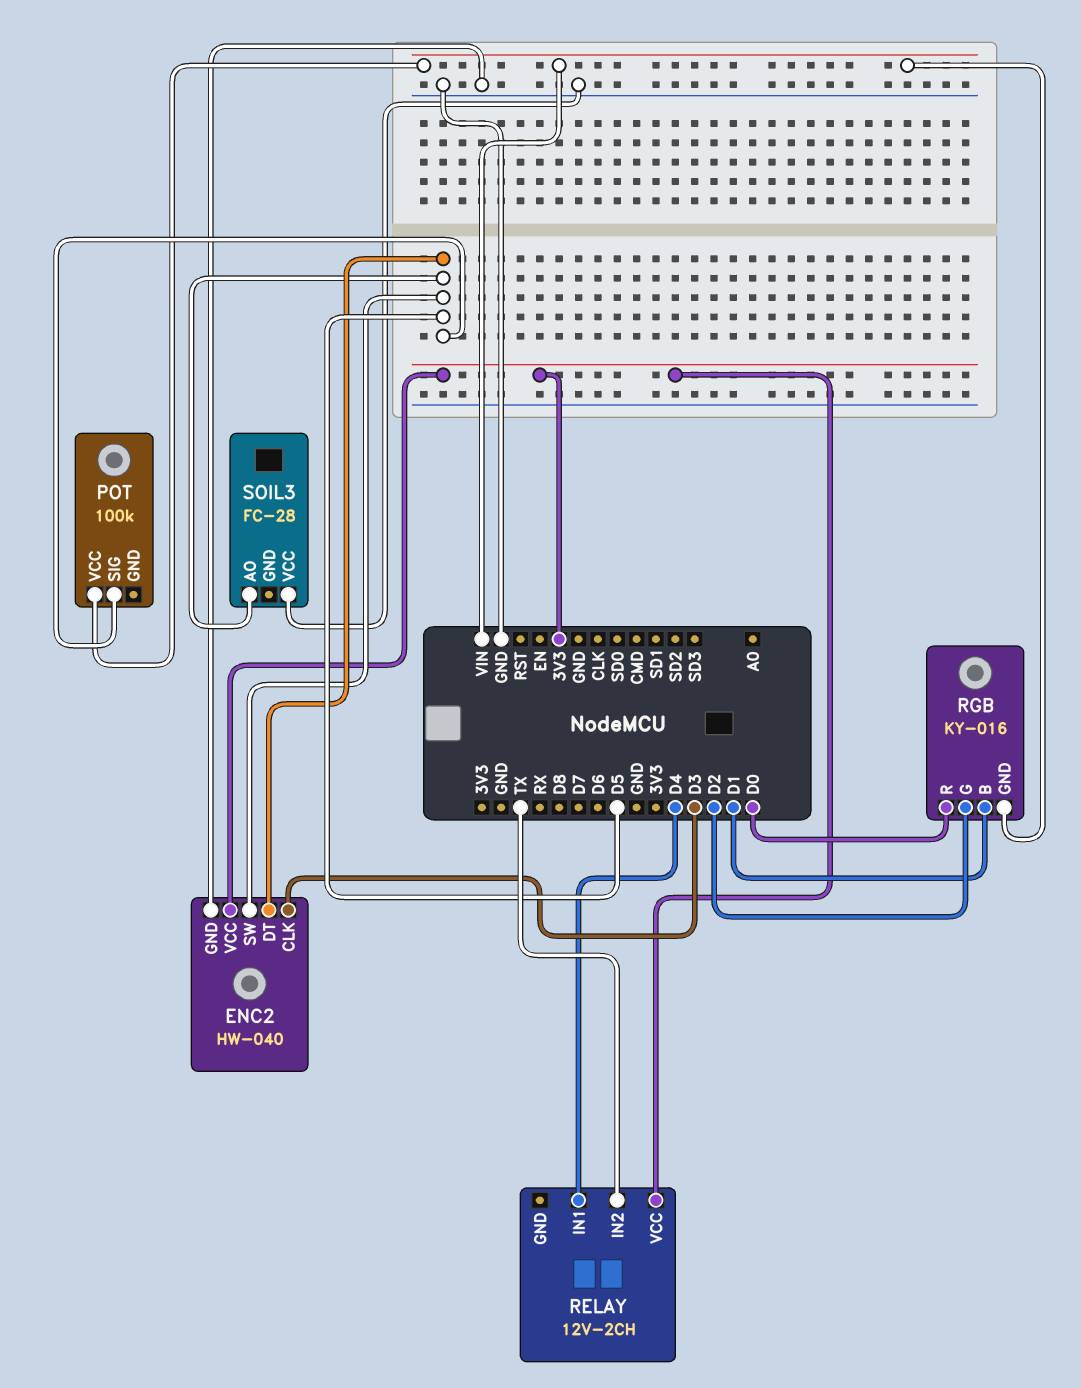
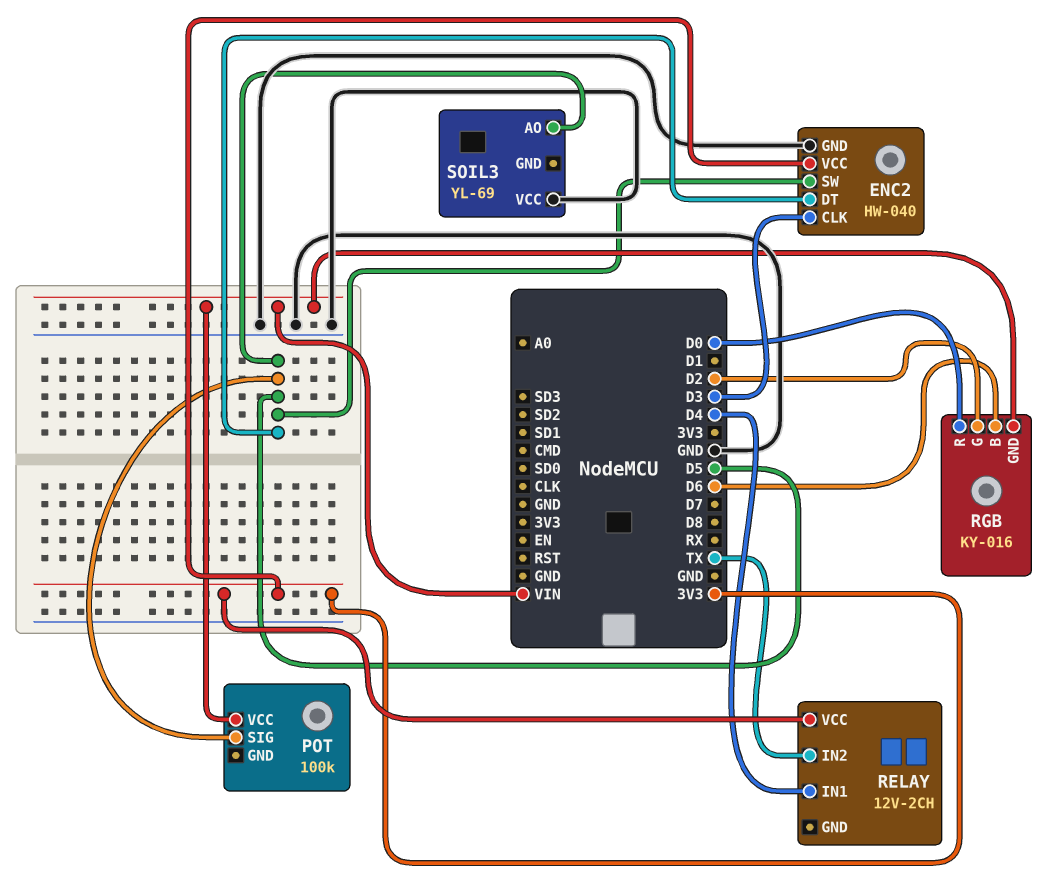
RGB pin B: D1 -> D6
SOIL3: FC-28 -> YL-69

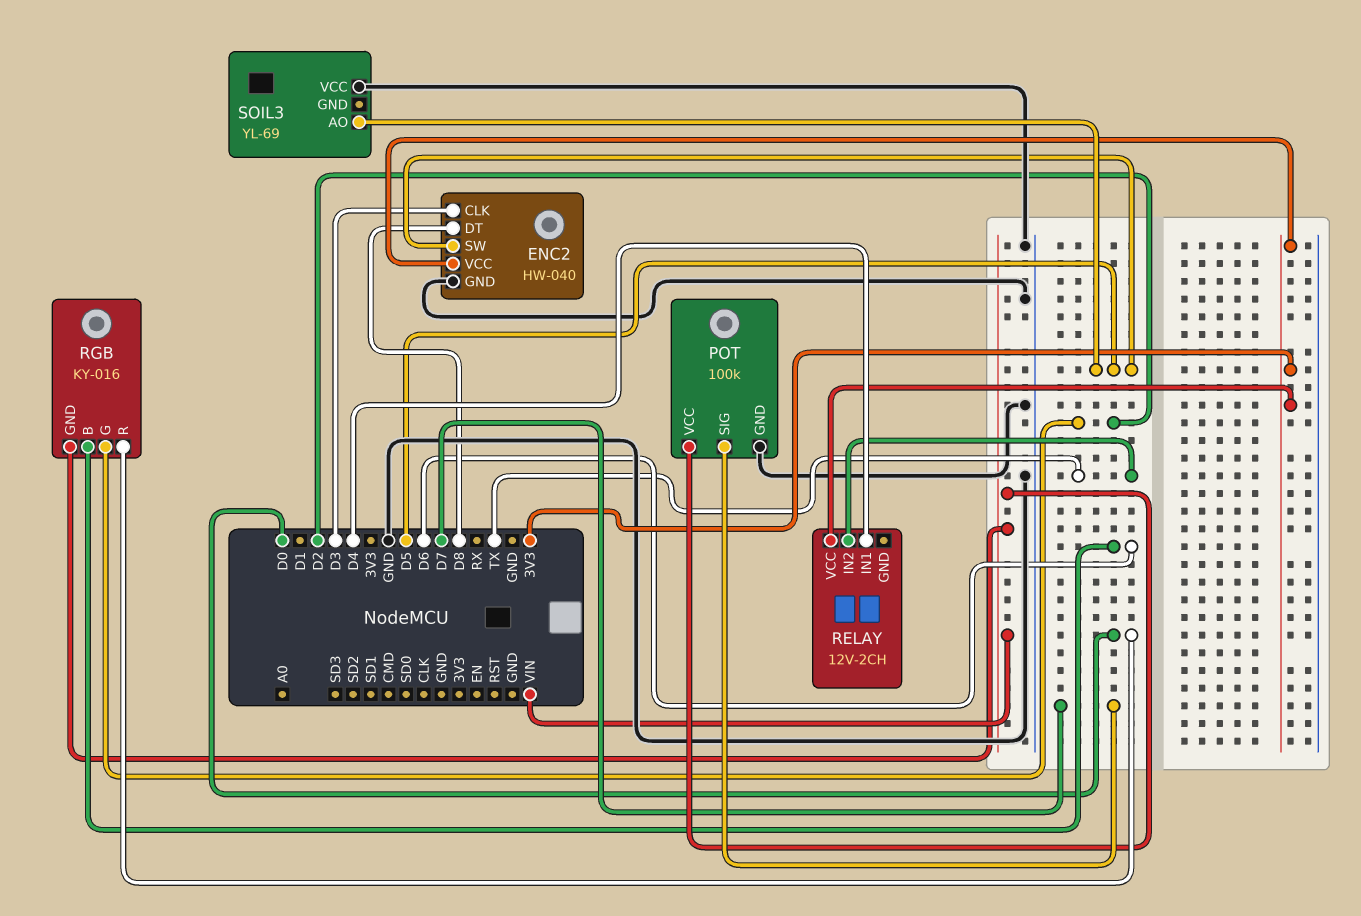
ENC2 pin DT: D5 -> D8
POT pin GND: none -> GND
POT pin SIG: D5 -> D7

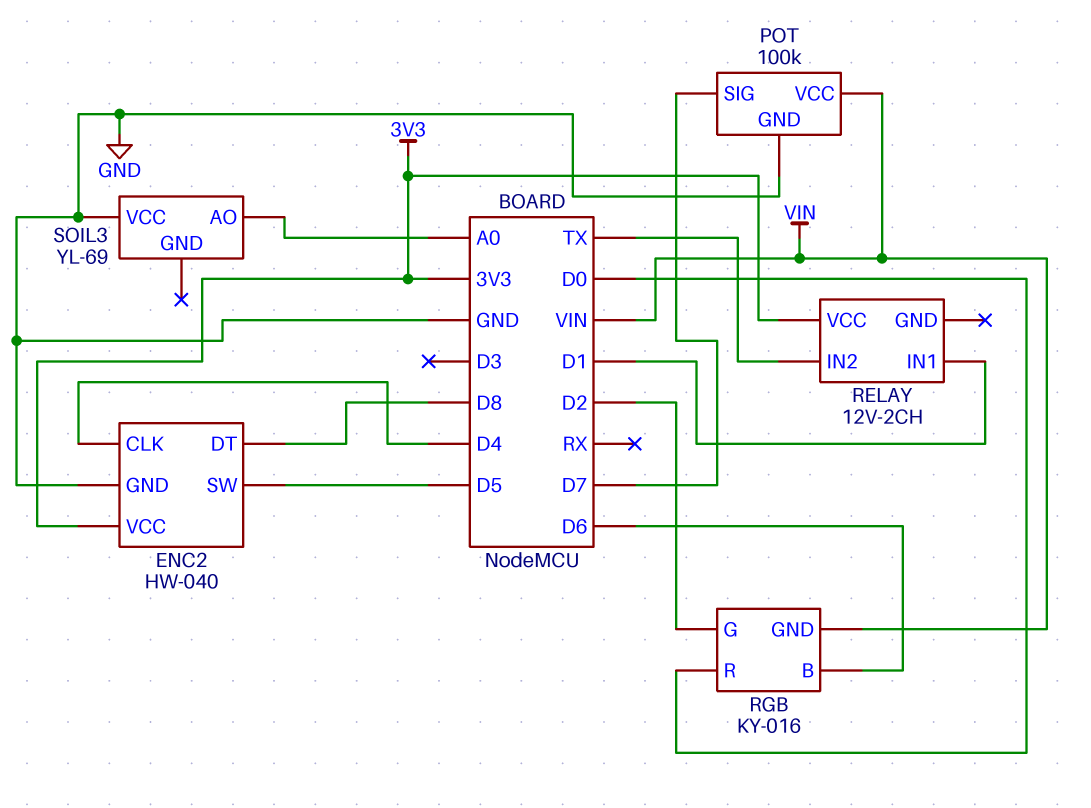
ENC2 pin CLK: D3 -> D4
RELAY pin IN1: D4 -> D1
SOIL3 pin AO: D5 -> A0

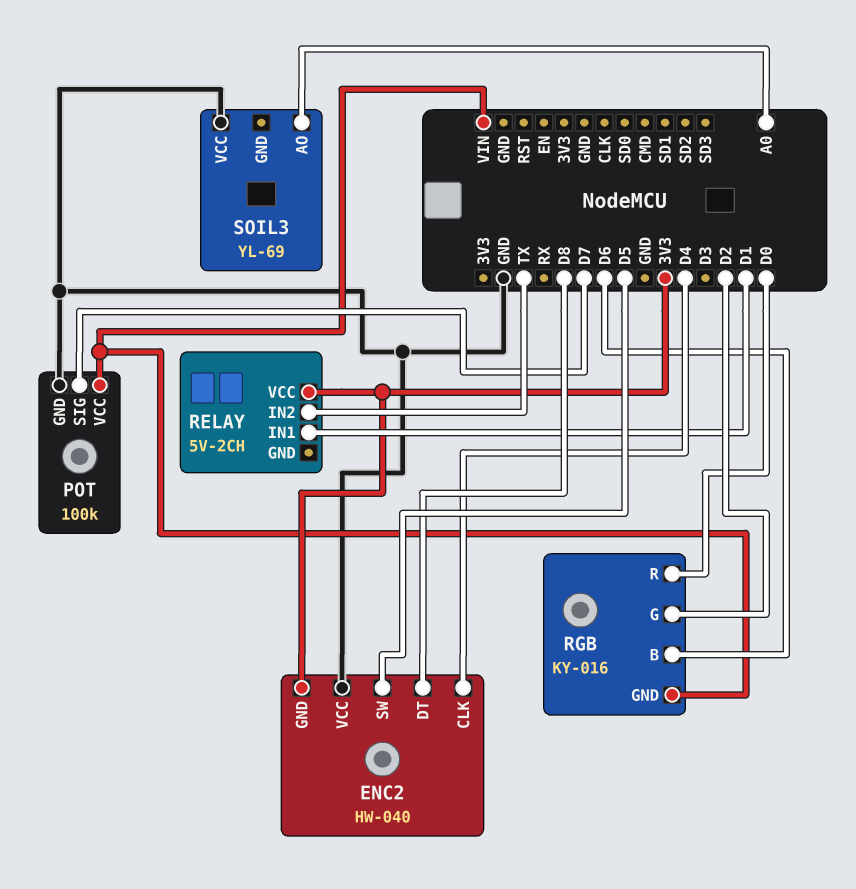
ENC2 pin GND: GND -> 3V3
ENC2 pin VCC: 3V3 -> GND
RELAY: 12V-2CH -> 5V-2CH

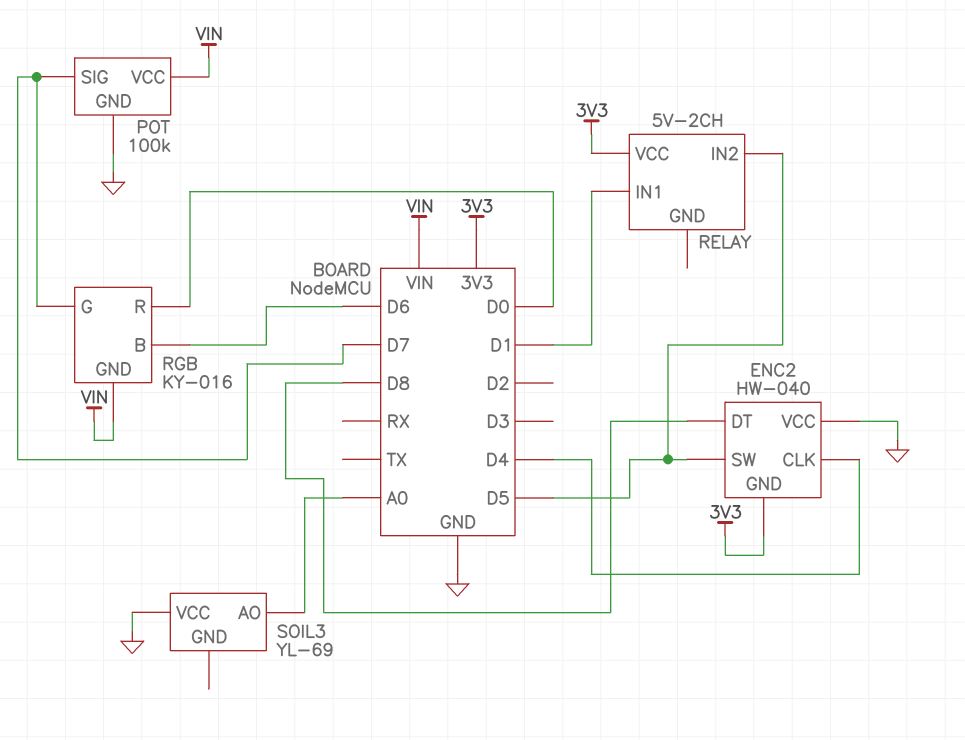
RELAY pin IN2: TX -> D5
RGB pin G: D2 -> D7

